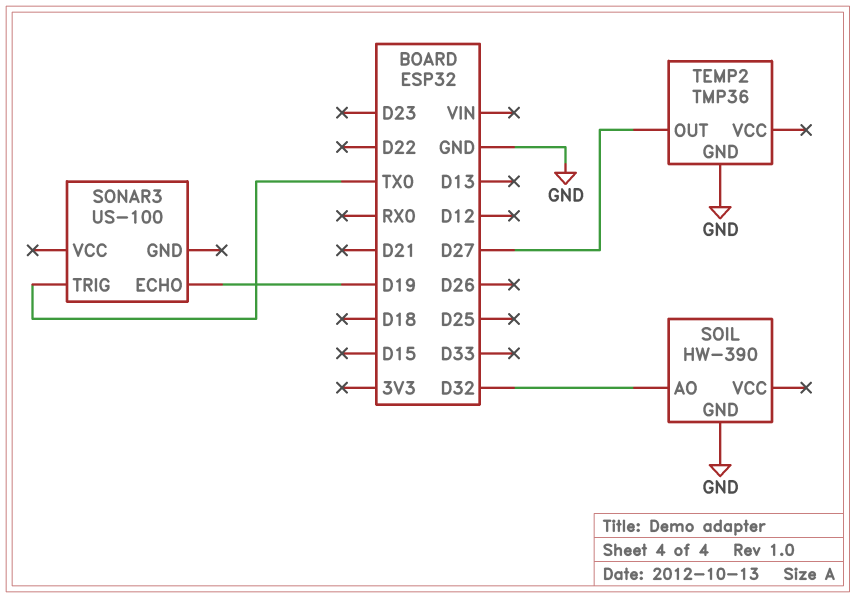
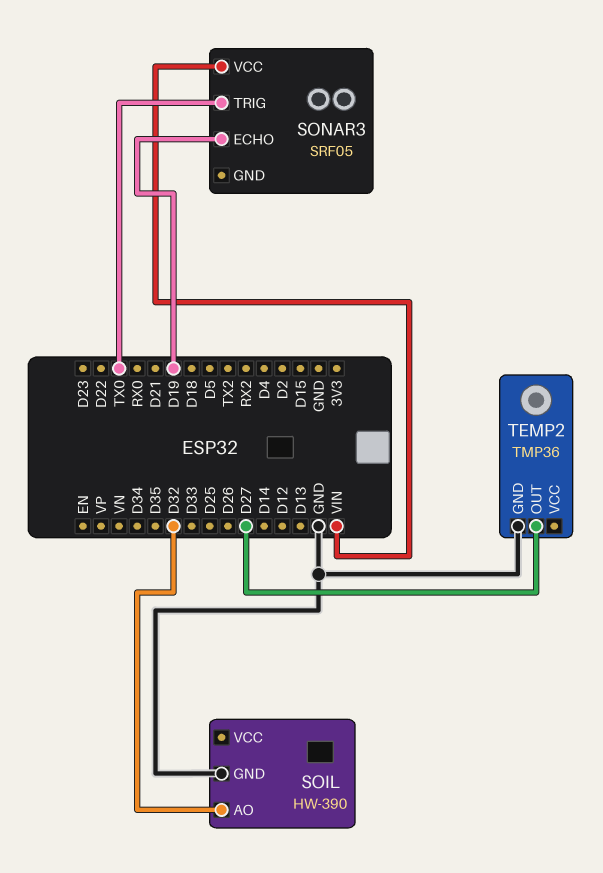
SONAR3: US-100 -> SRF05
SONAR3 pin VCC: none -> VIN

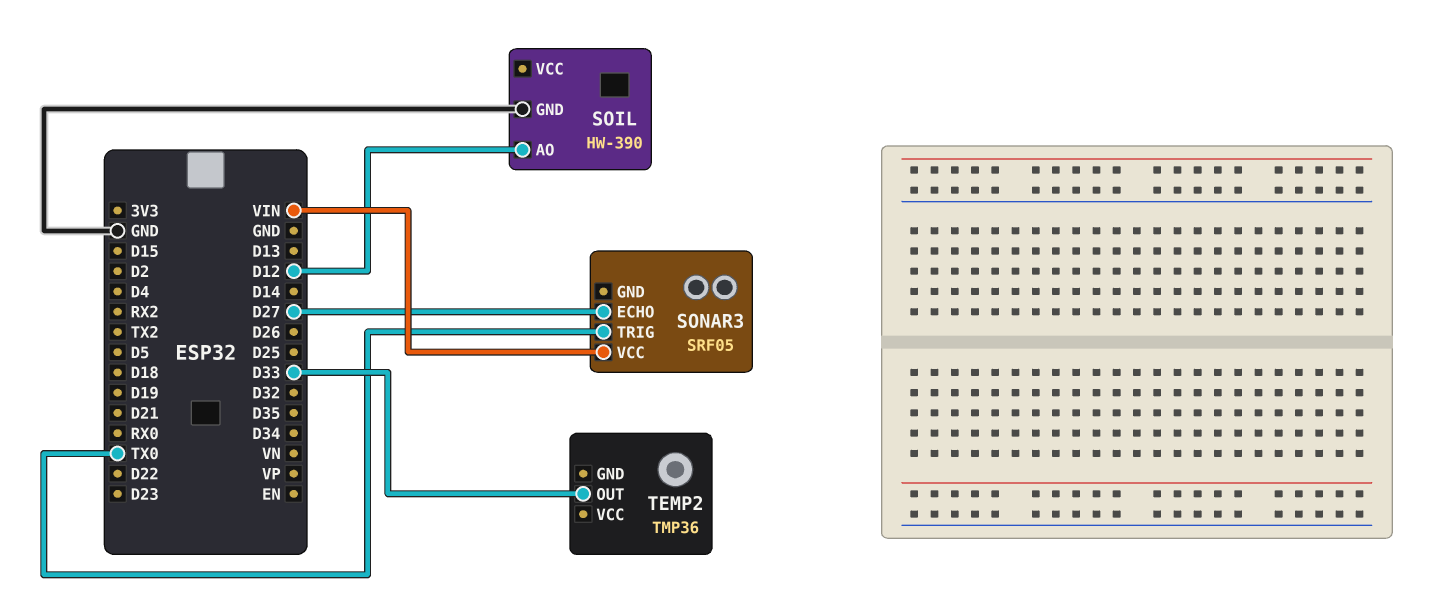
SOIL pin AO: D32 -> D12
SONAR3 pin ECHO: D19 -> D27
TEMP2 pin GND: GND -> none
TEMP2 pin OUT: D27 -> D33

